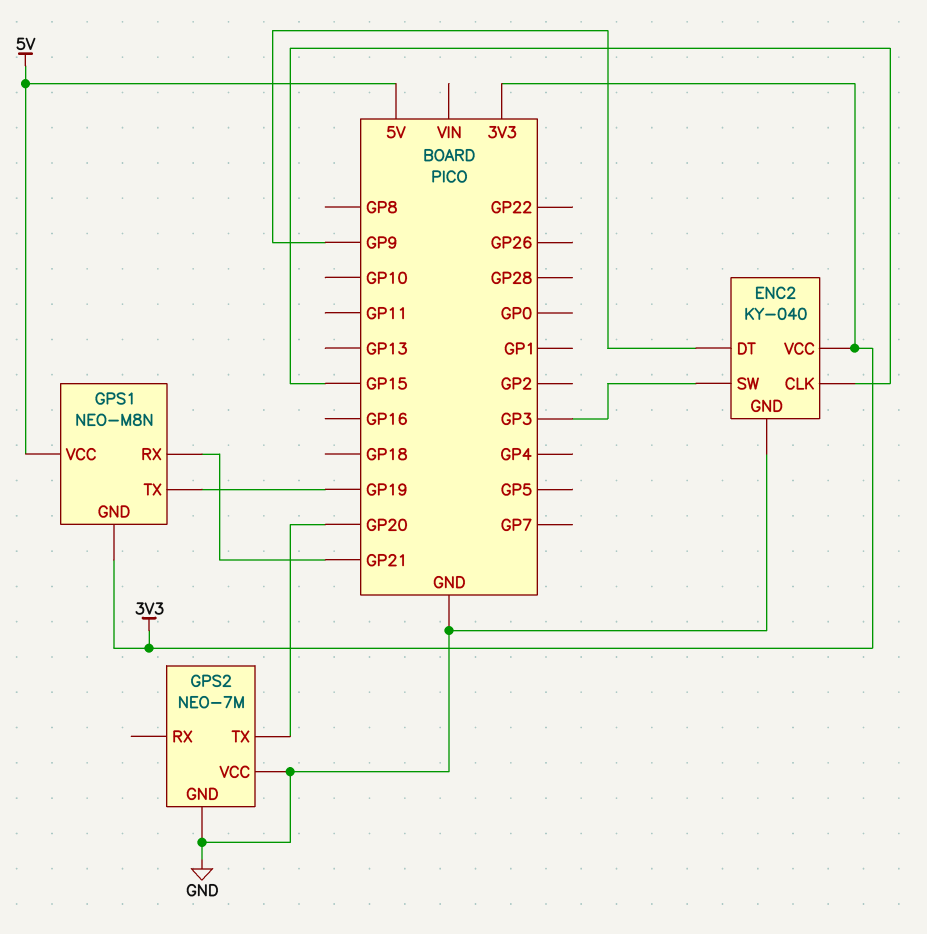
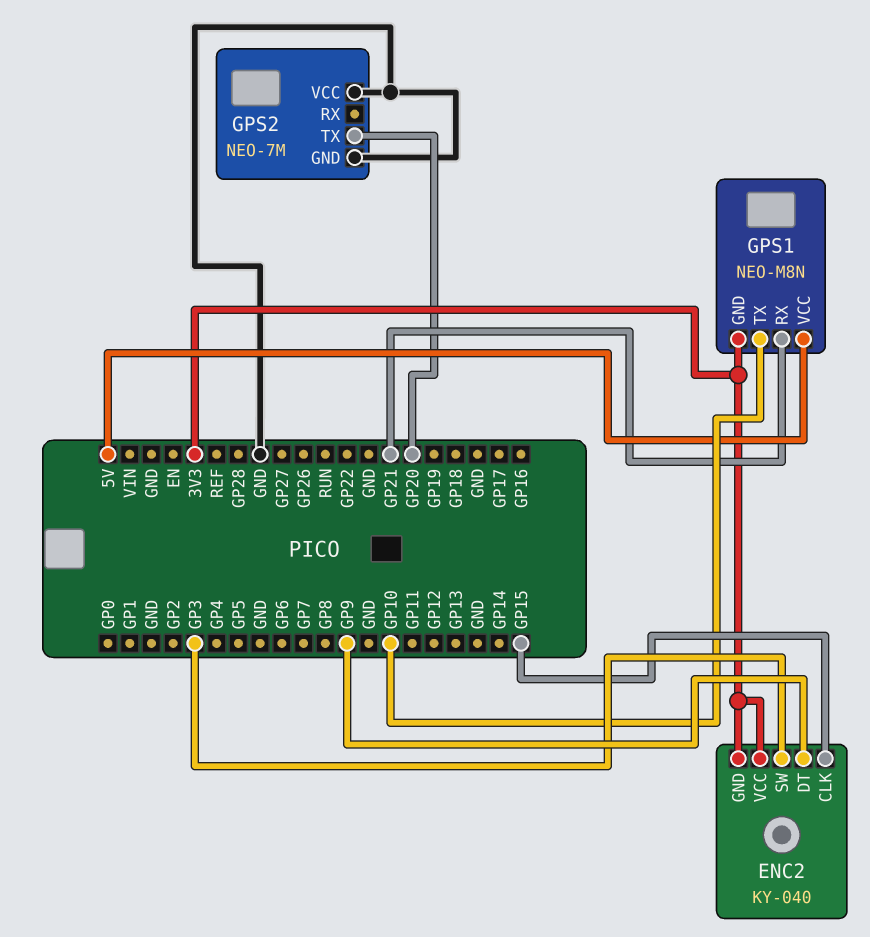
ENC2 pin GND: GND -> 3V3
GPS1 pin TX: GP19 -> GP10

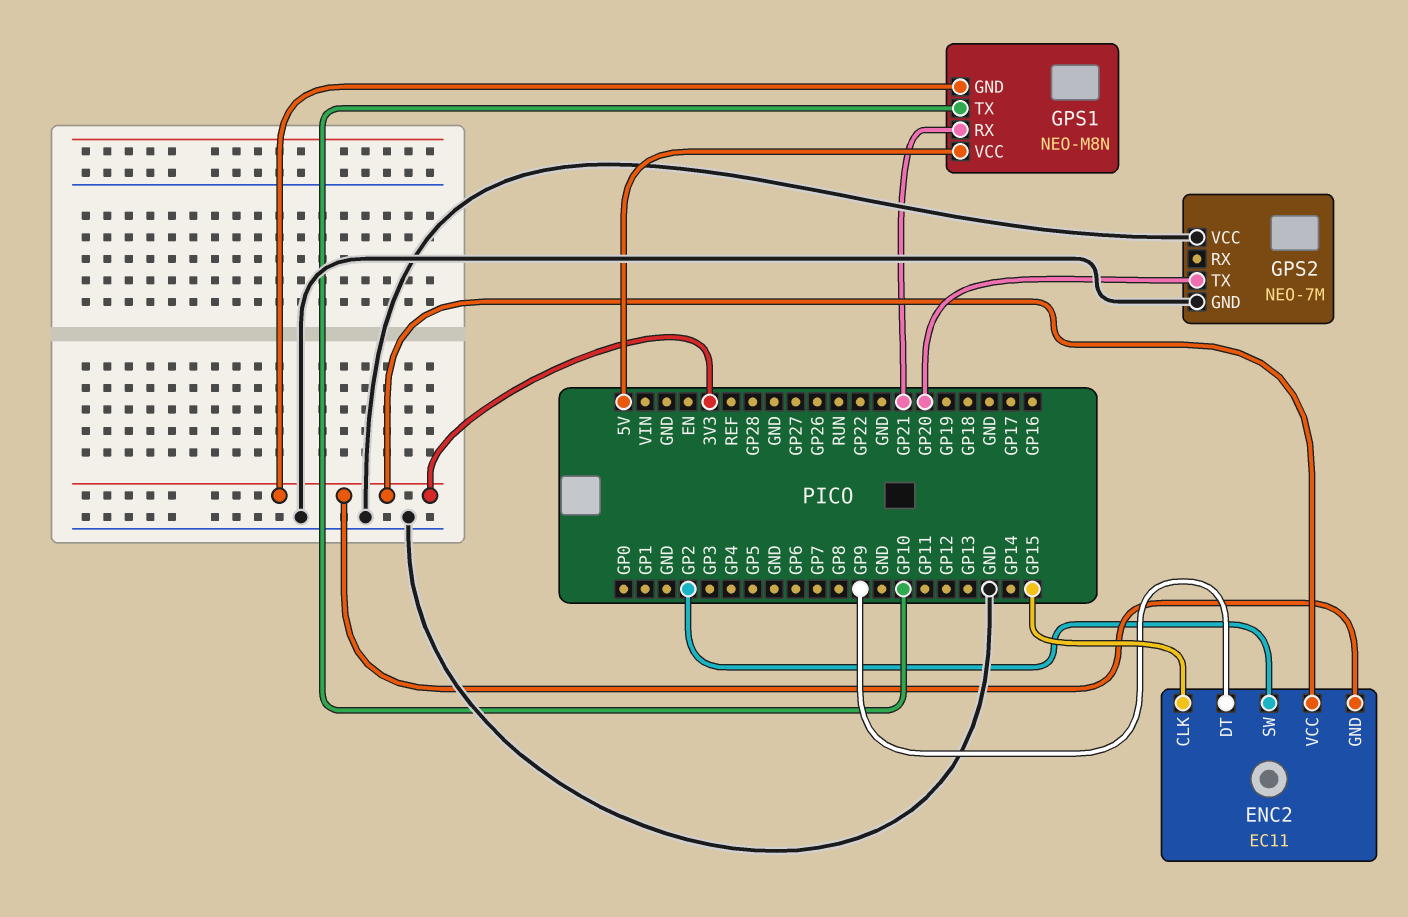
ENC2: KY-040 -> EC11
ENC2 pin SW: GP3 -> GP2

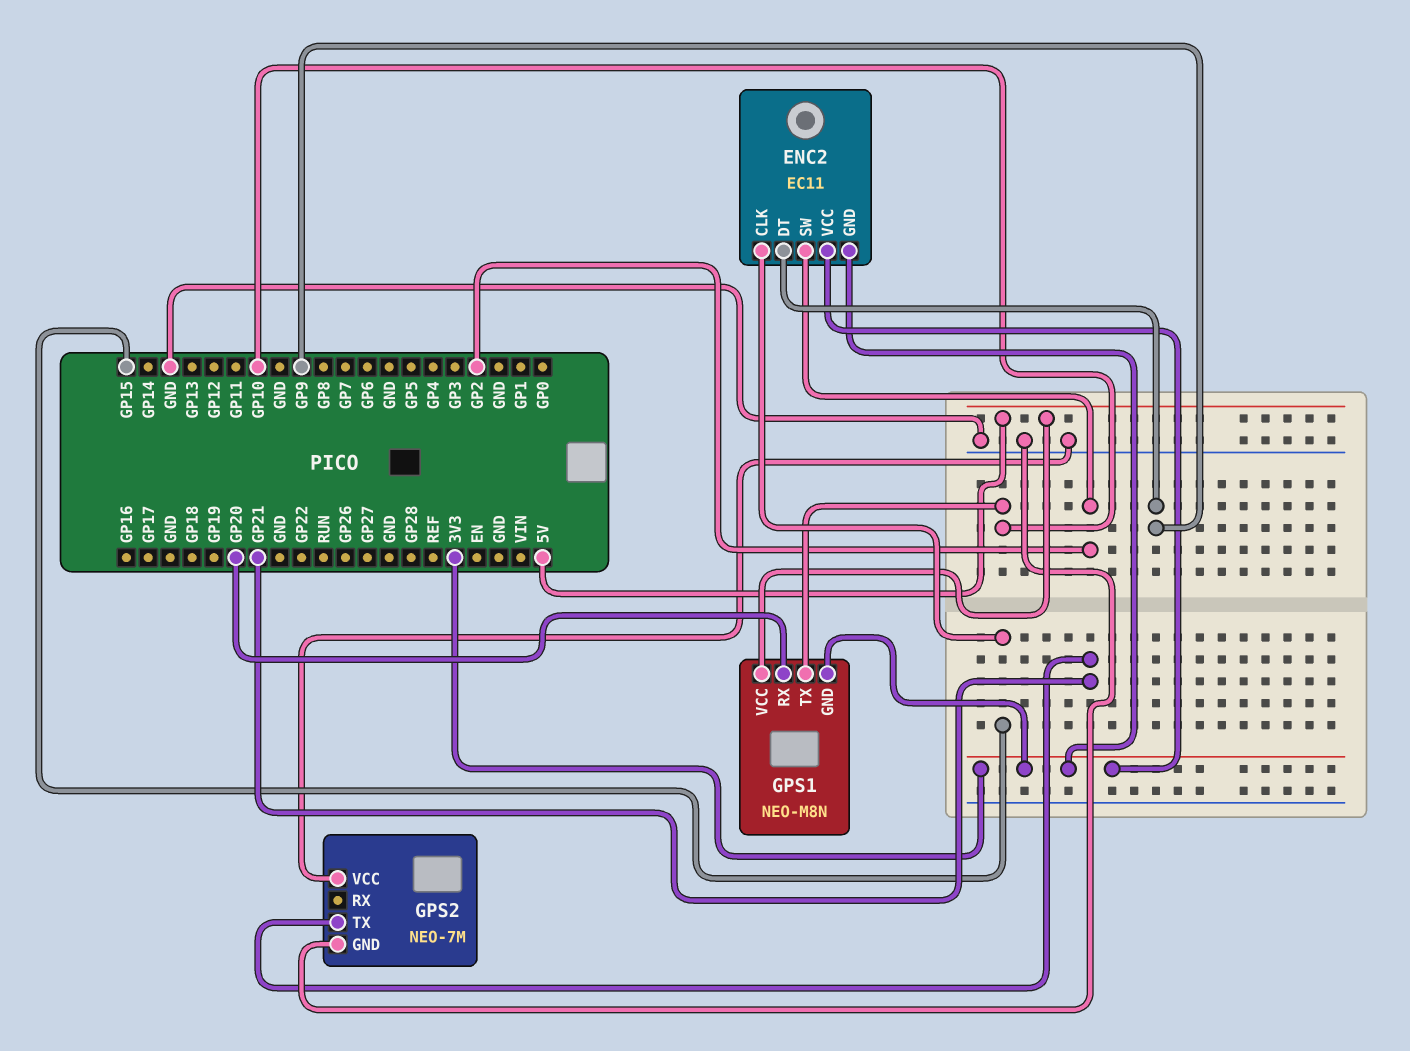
GPS1 pin RX: GP21 -> GP20
GPS2 pin TX: GP20 -> GP21

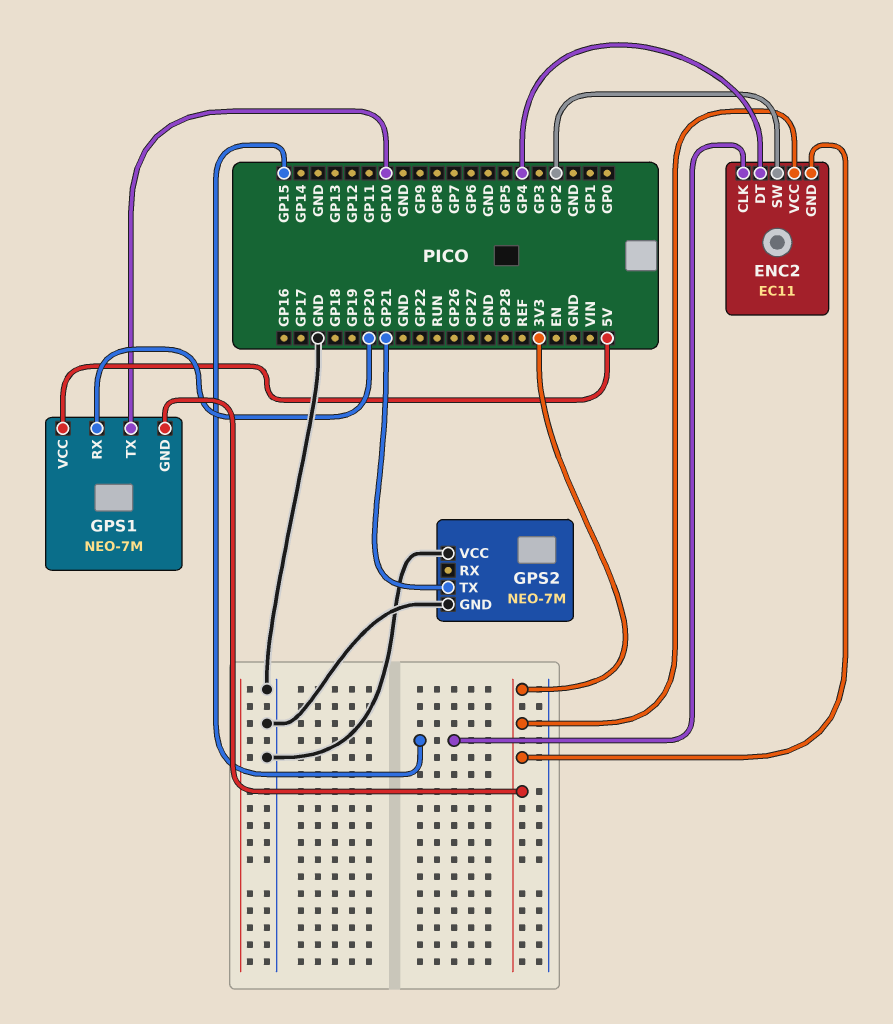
ENC2 pin DT: GP9 -> GP4
GPS1: NEO-M8N -> NEO-7M

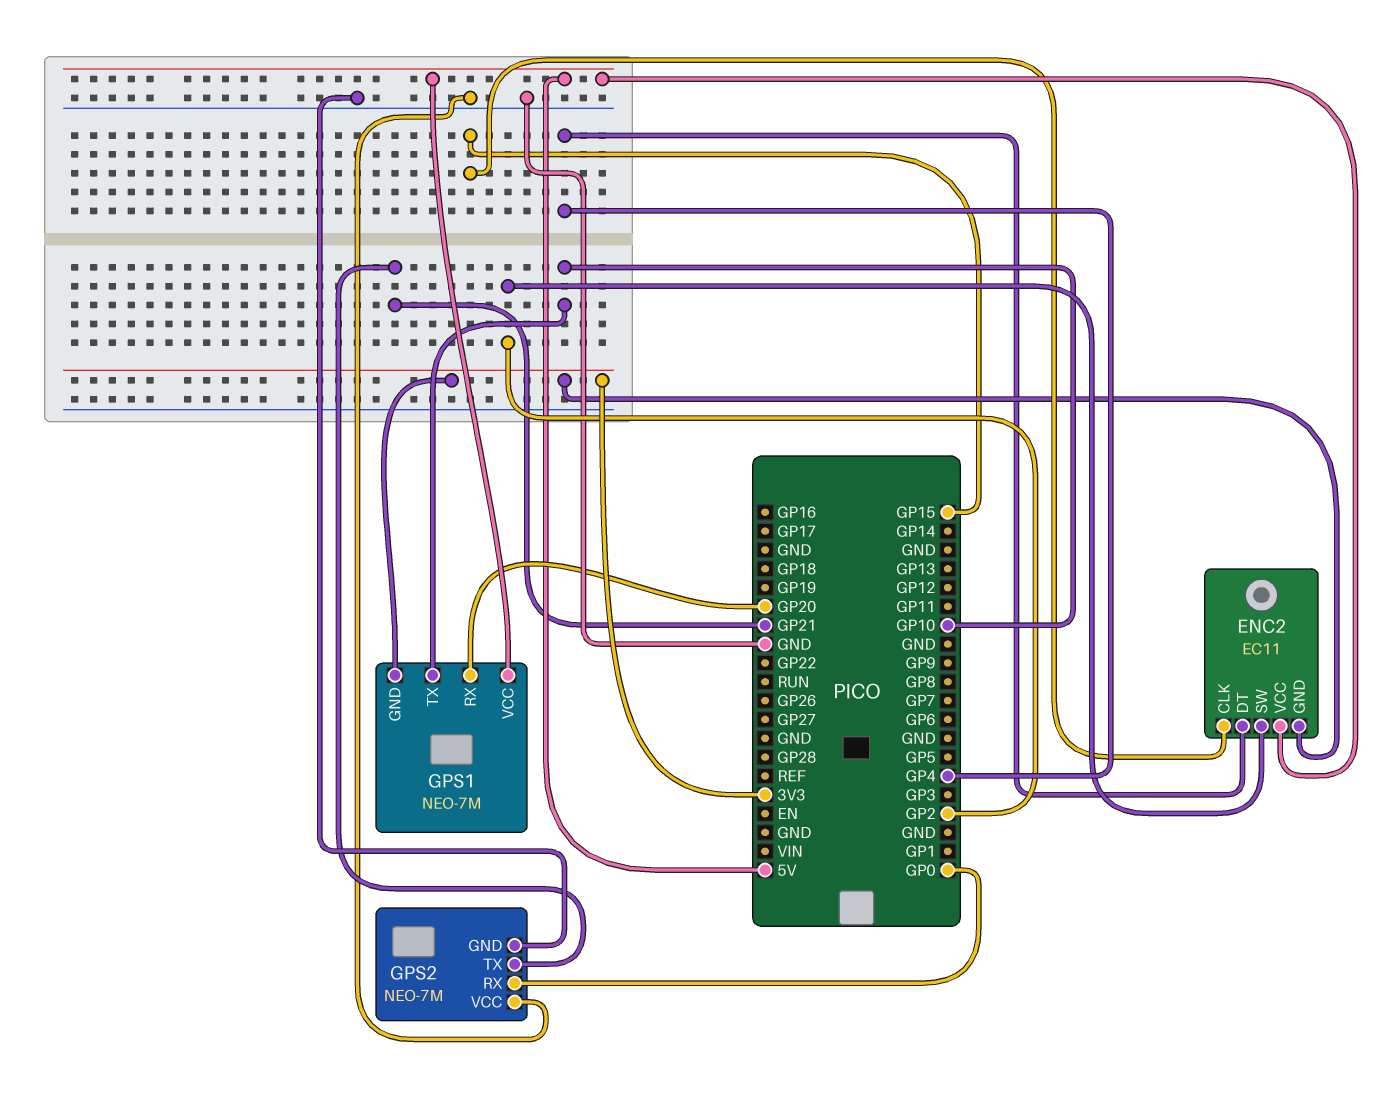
ENC2 pin VCC: 3V3 -> 5V
GPS2 pin RX: none -> GP0

